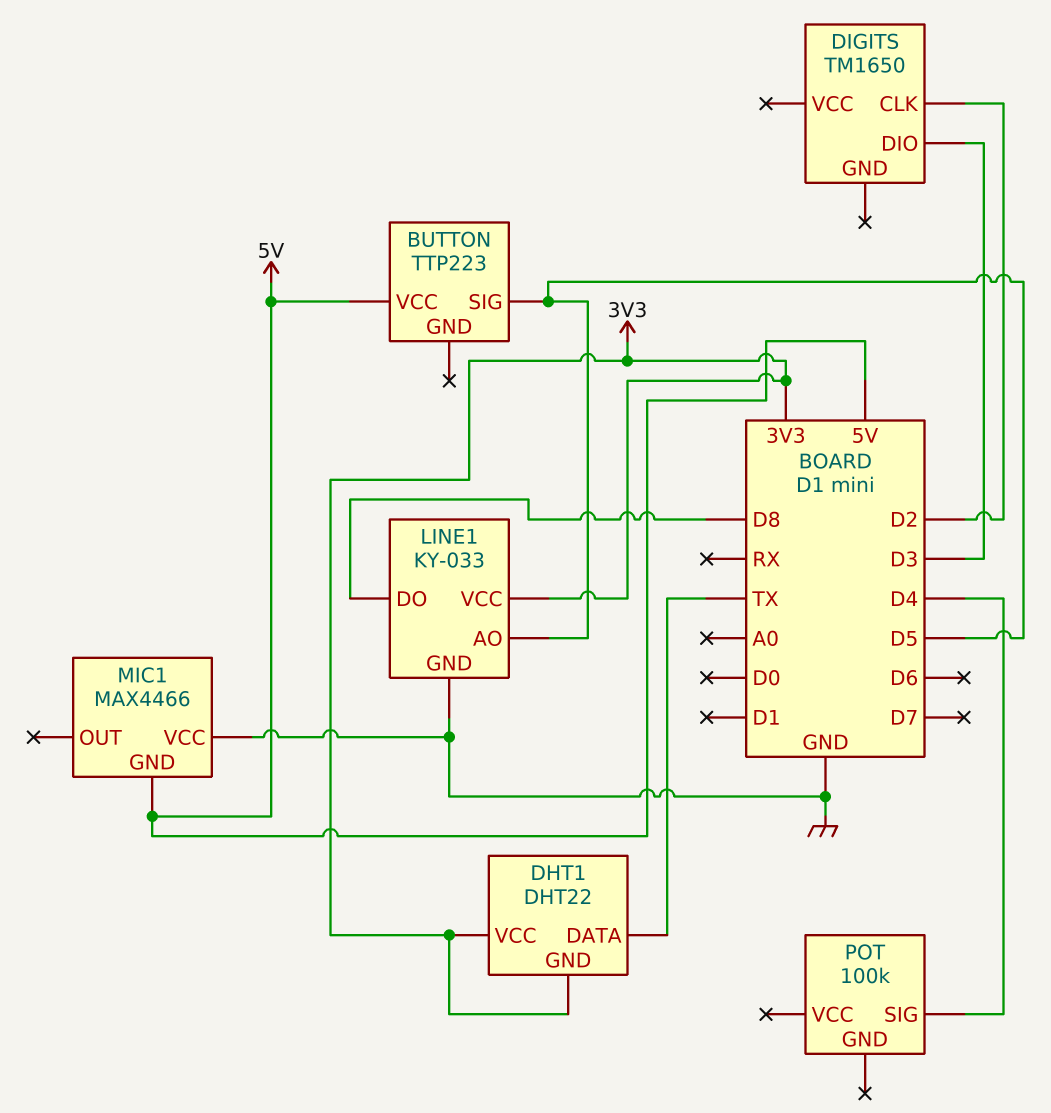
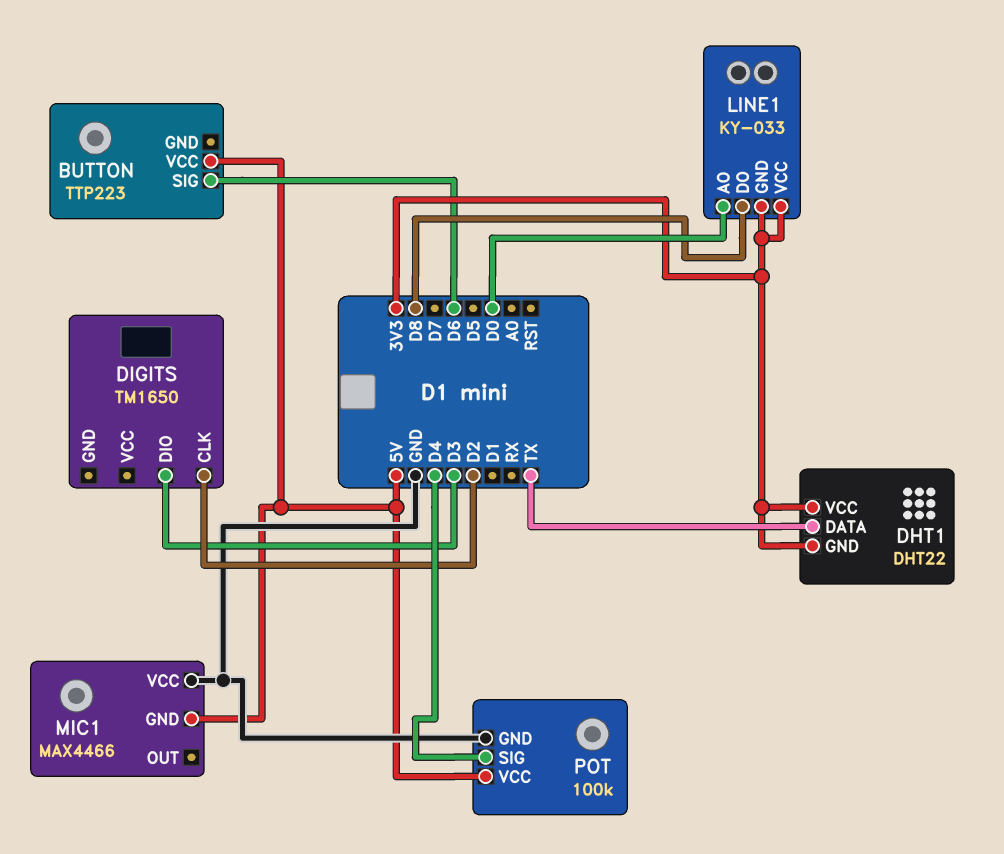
BUTTON pin SIG: D5 -> D6
LINE1 pin AO: D5 -> D0
LINE1 pin GND: GND -> 3V3
POT pin GND: none -> GND
POT pin VCC: none -> 5V

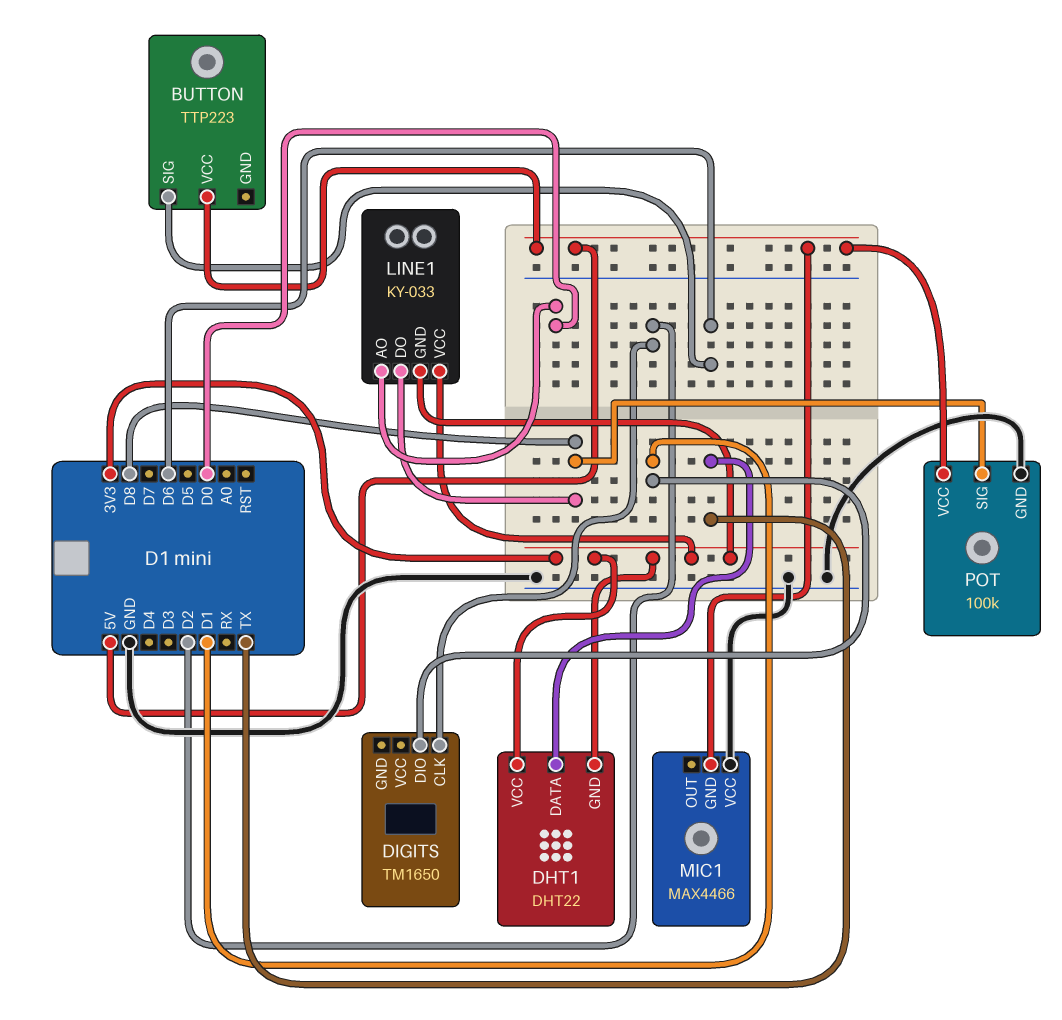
DIGITS pin DIO: D3 -> D1
POT pin SIG: D4 -> D8

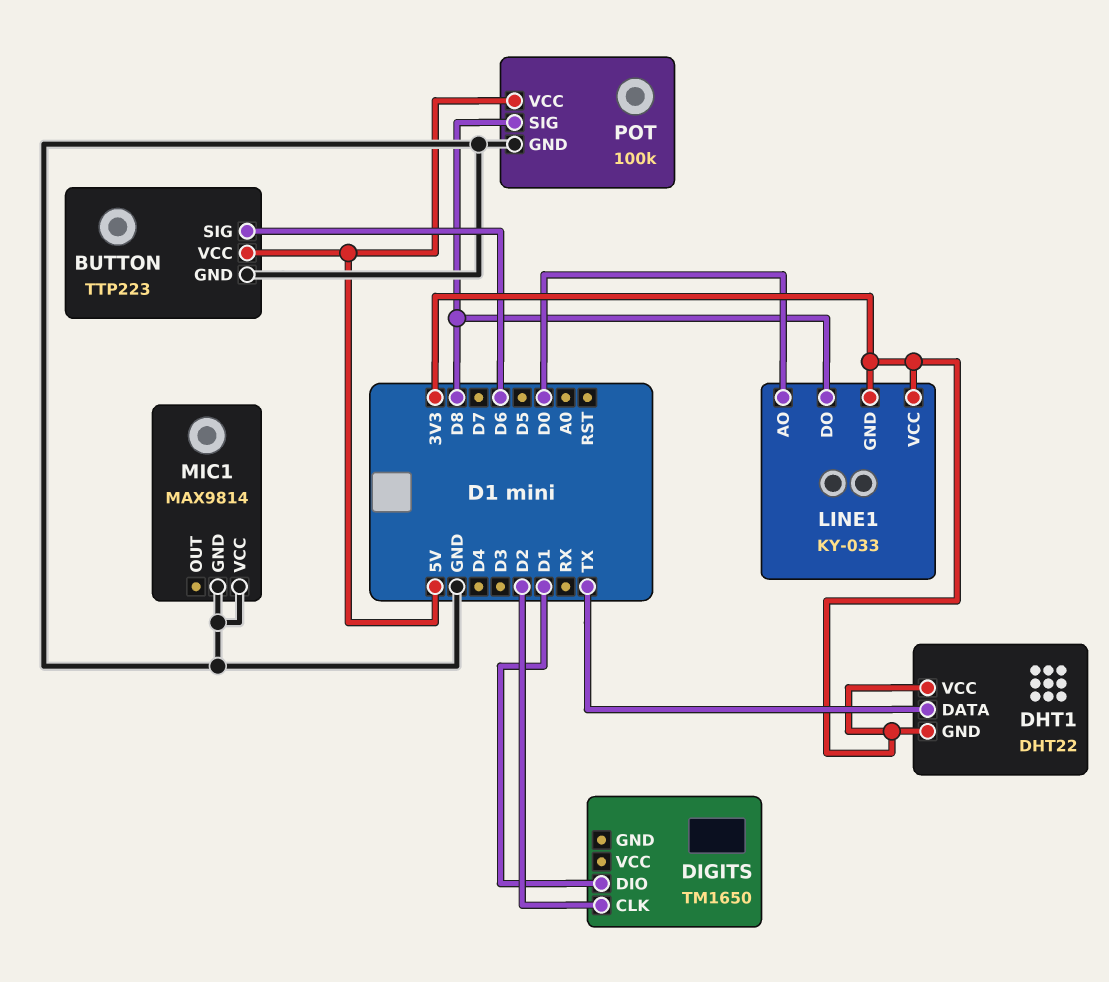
BUTTON pin GND: none -> GND
MIC1: MAX4466 -> MAX9814
MIC1 pin GND: 5V -> GND

